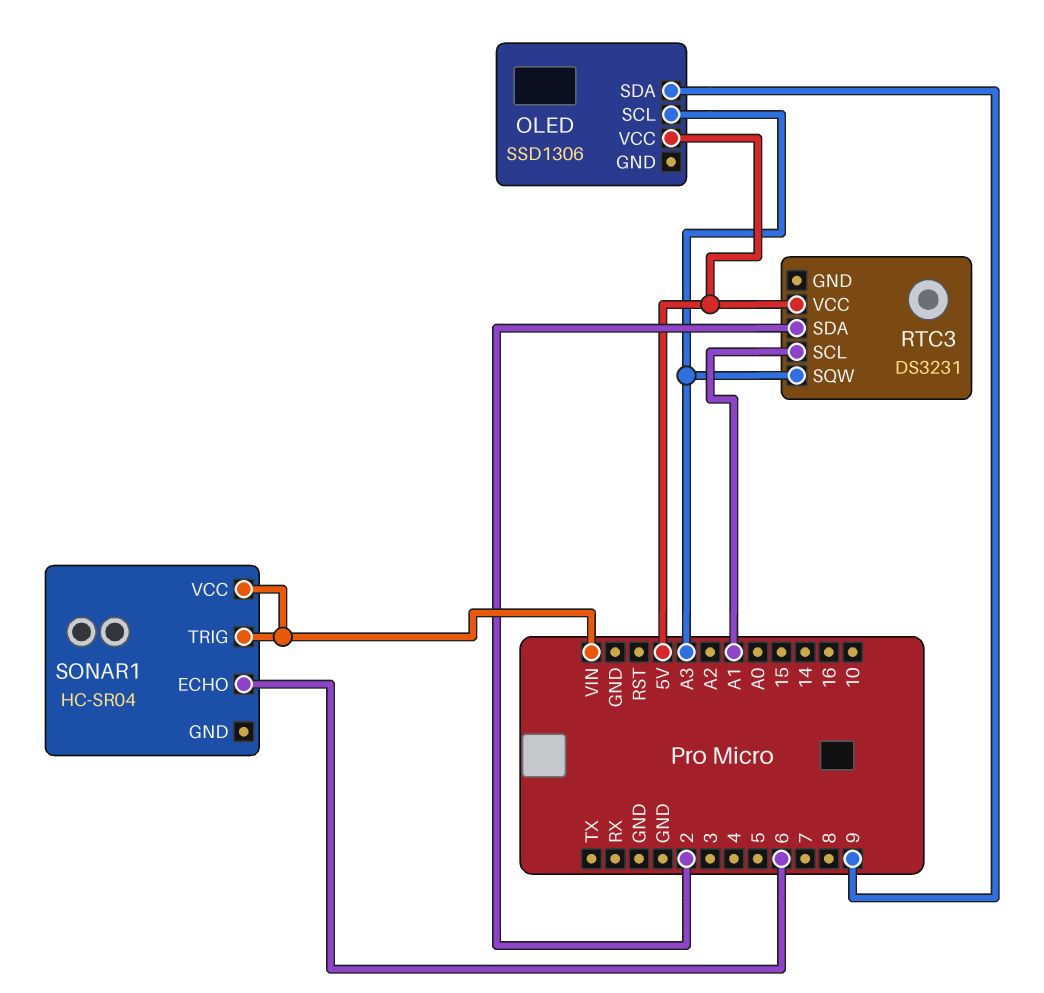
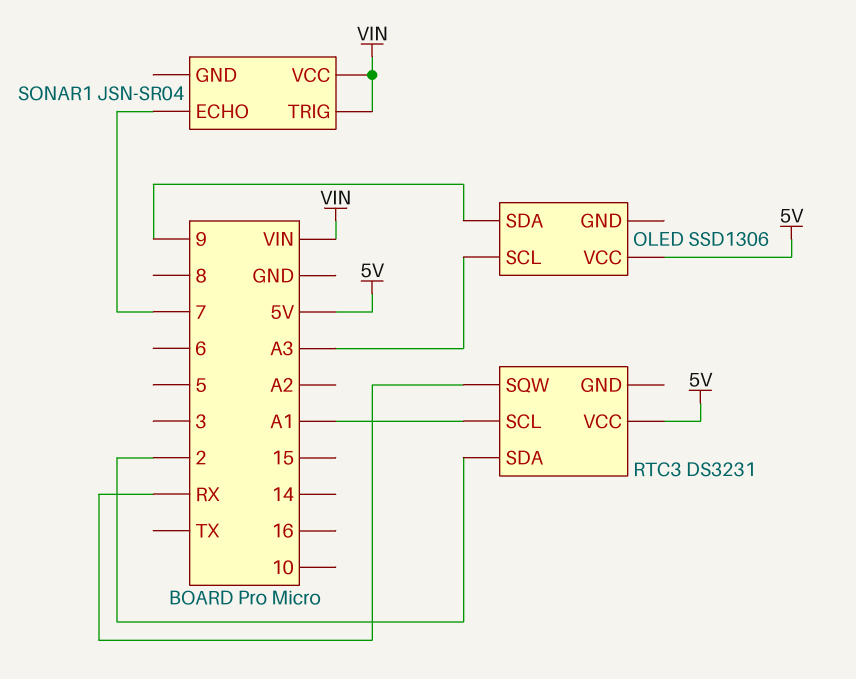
RTC3 pin SQW: A3 -> RX
SONAR1: HC-SR04 -> JSN-SR04
SONAR1 pin ECHO: 6 -> 7

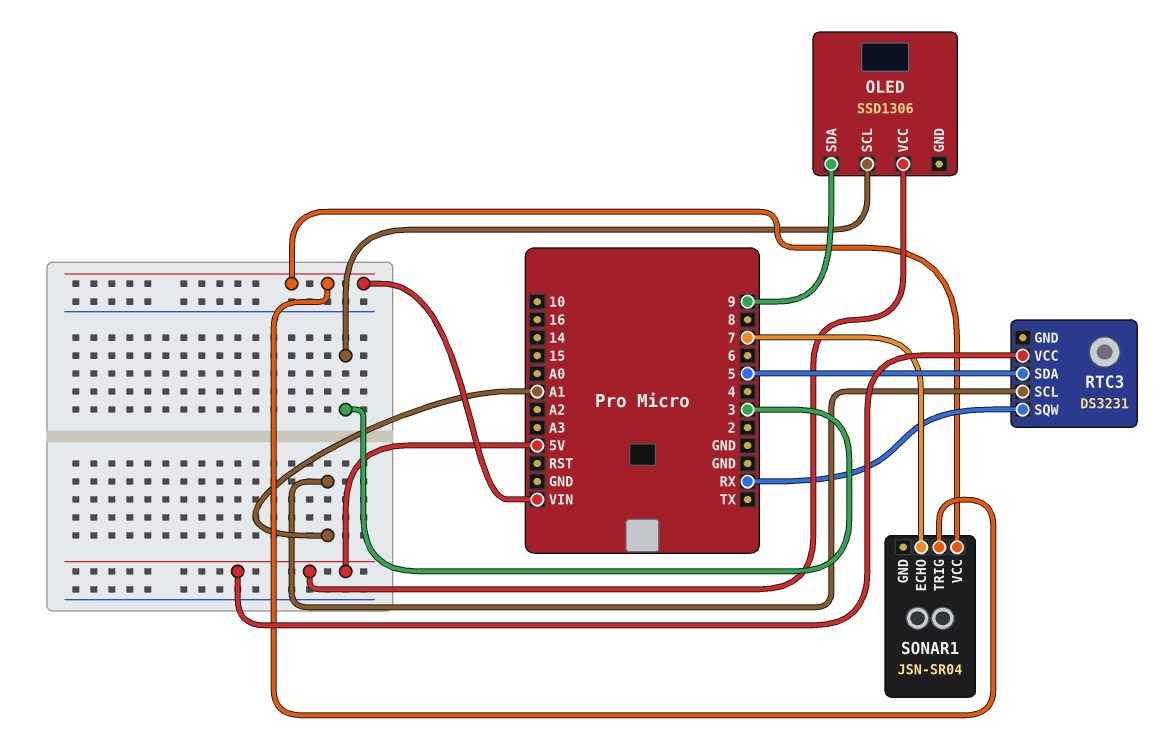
OLED pin SCL: A3 -> 3
RTC3 pin SDA: 2 -> 5

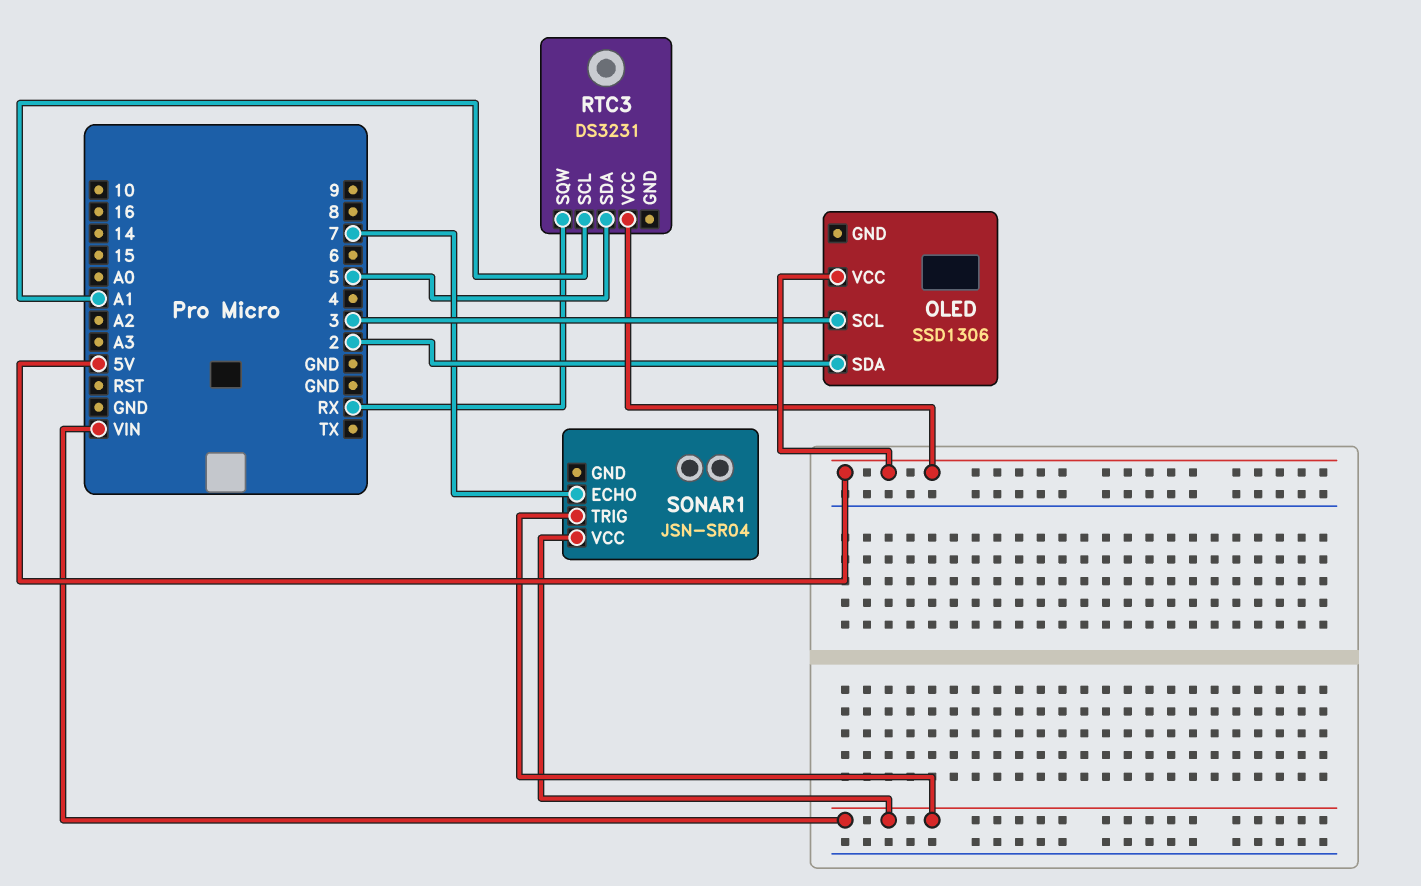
OLED pin SDA: 9 -> 2

